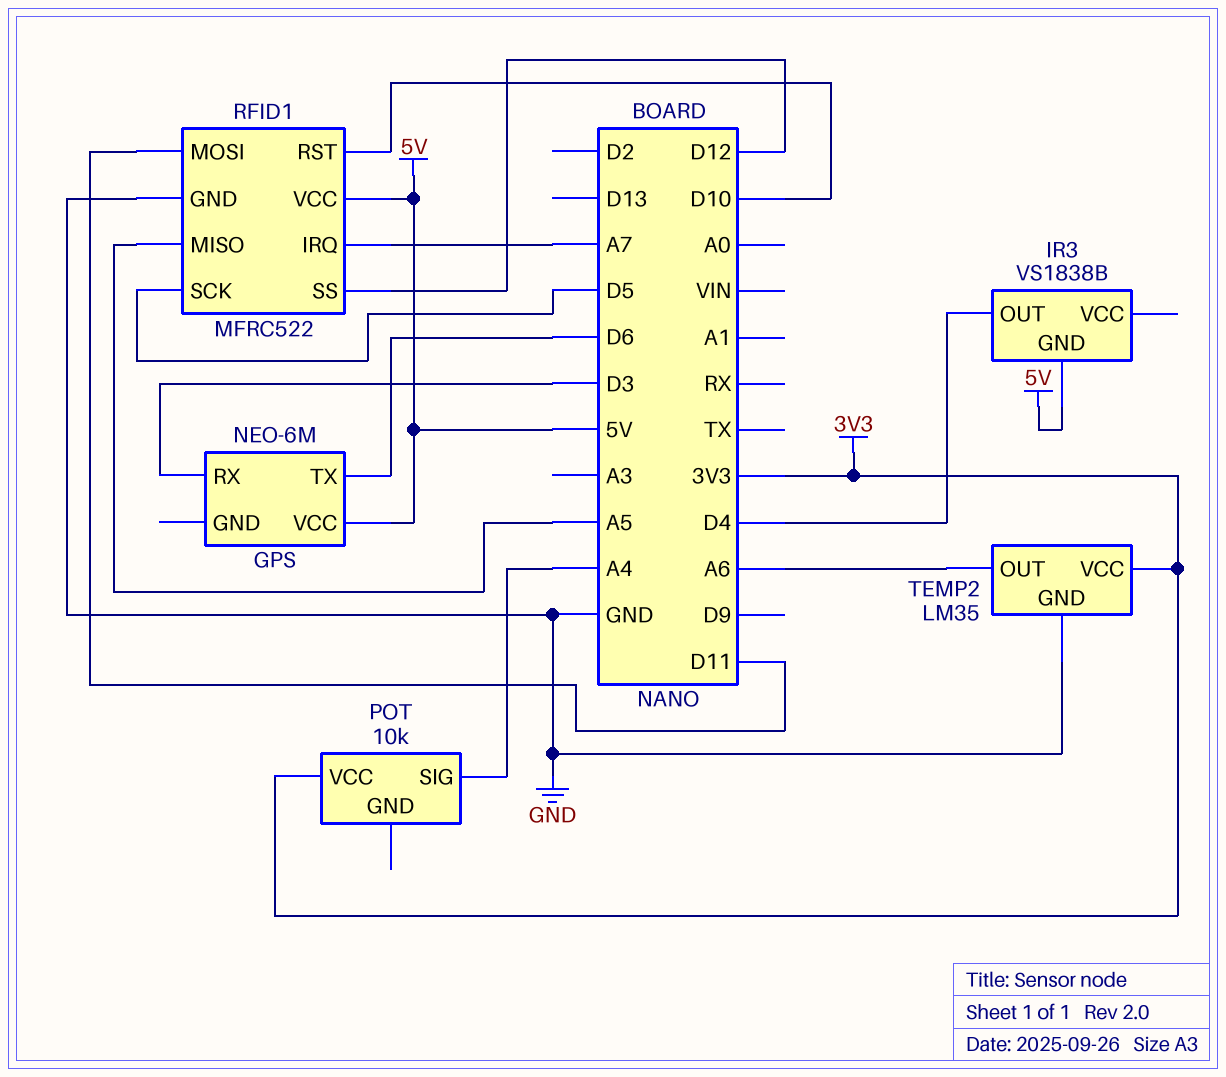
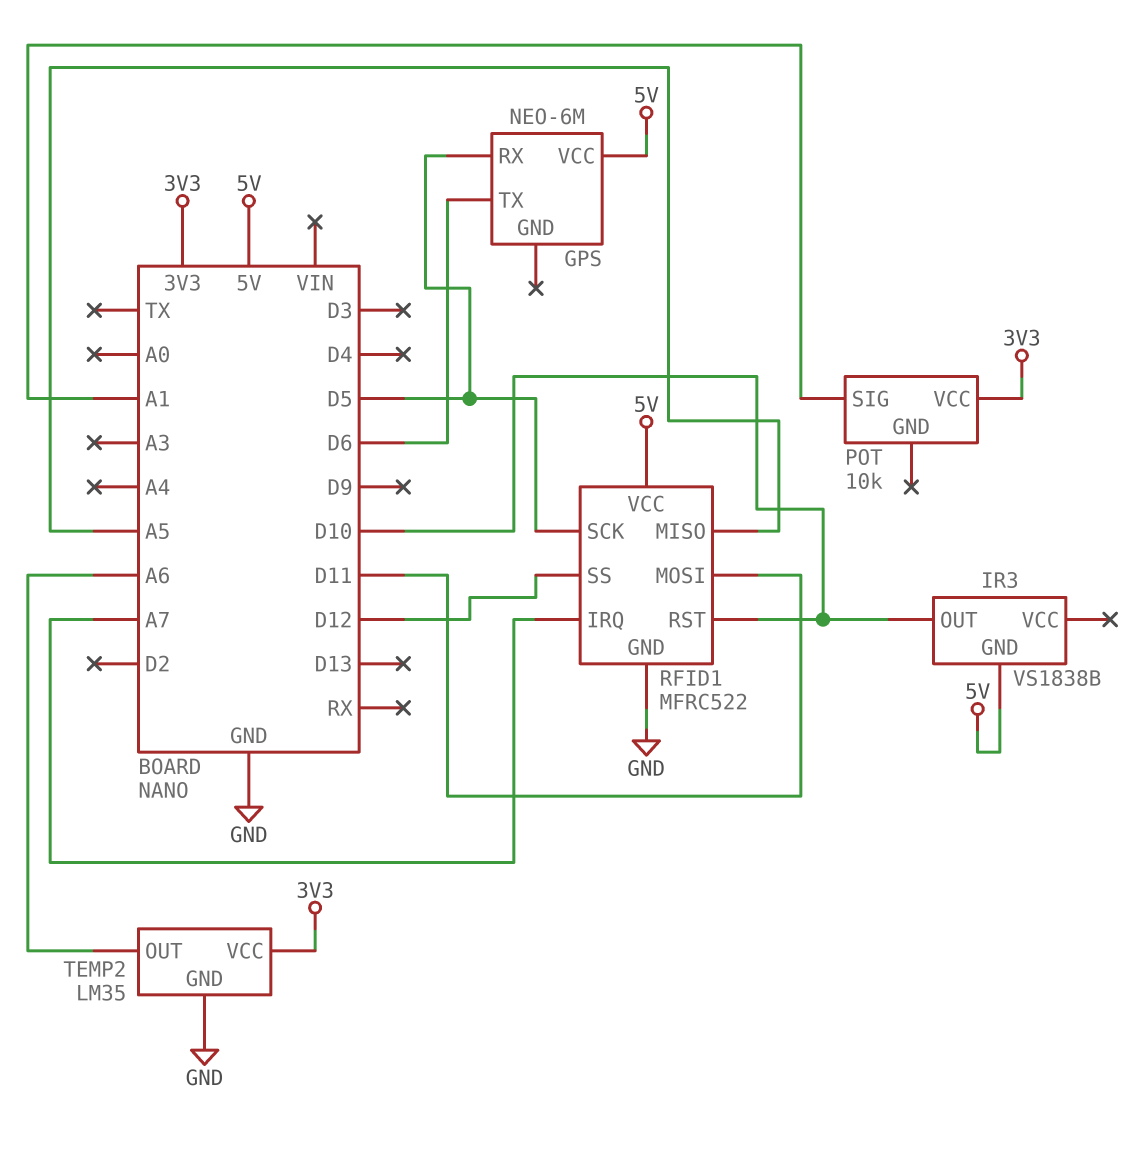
GPS pin RX: D3 -> D5
IR3 pin OUT: D4 -> D10
POT pin SIG: A4 -> A1

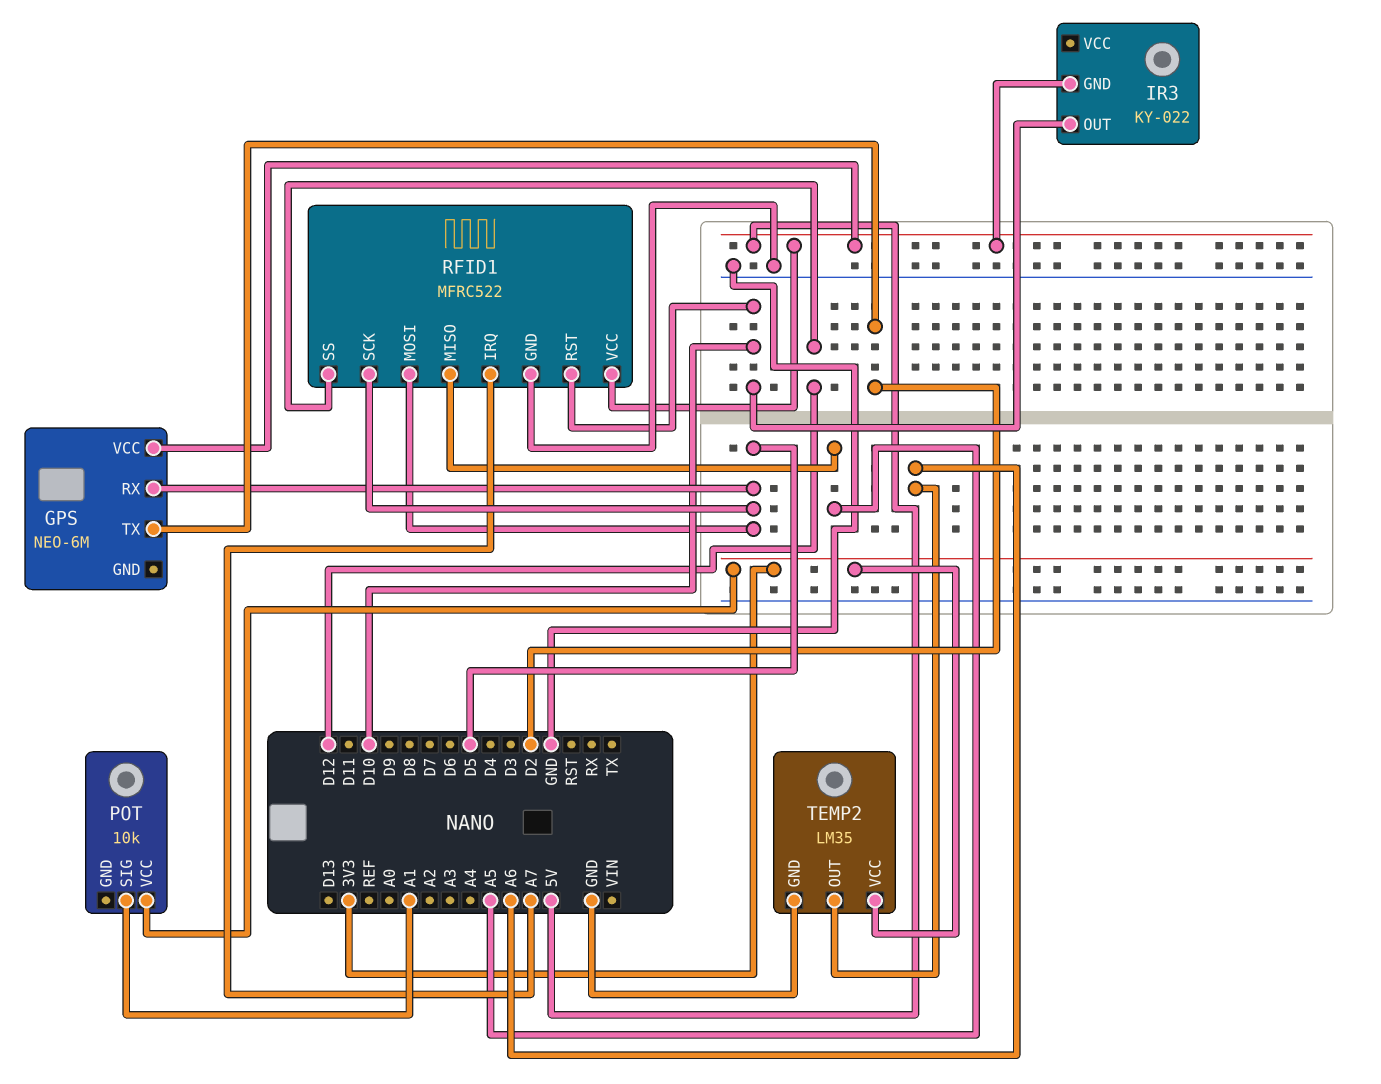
GPS pin TX: D6 -> D2
IR3: VS1838B -> KY-022
RFID1 pin MOSI: D11 -> D5

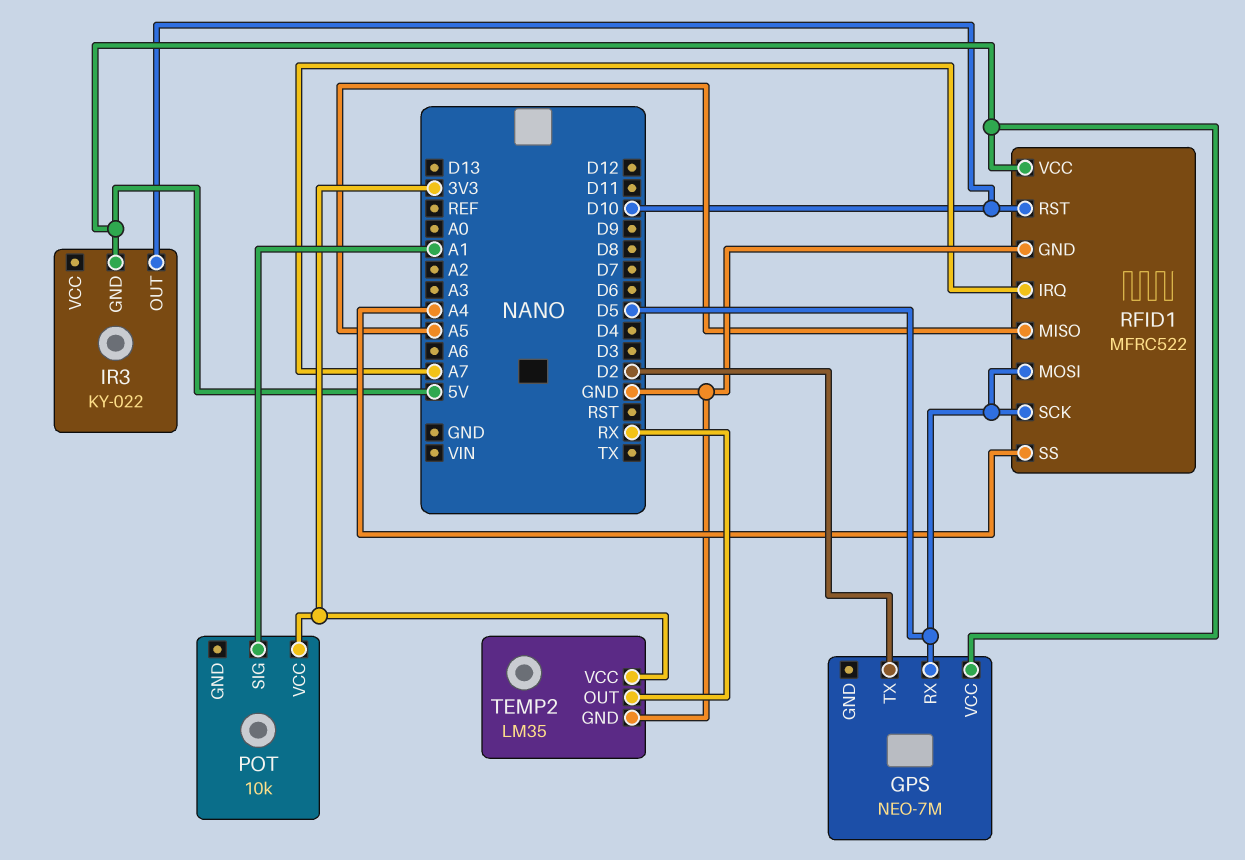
GPS: NEO-6M -> NEO-7M
RFID1 pin SS: D12 -> A4
TEMP2 pin OUT: A6 -> RX

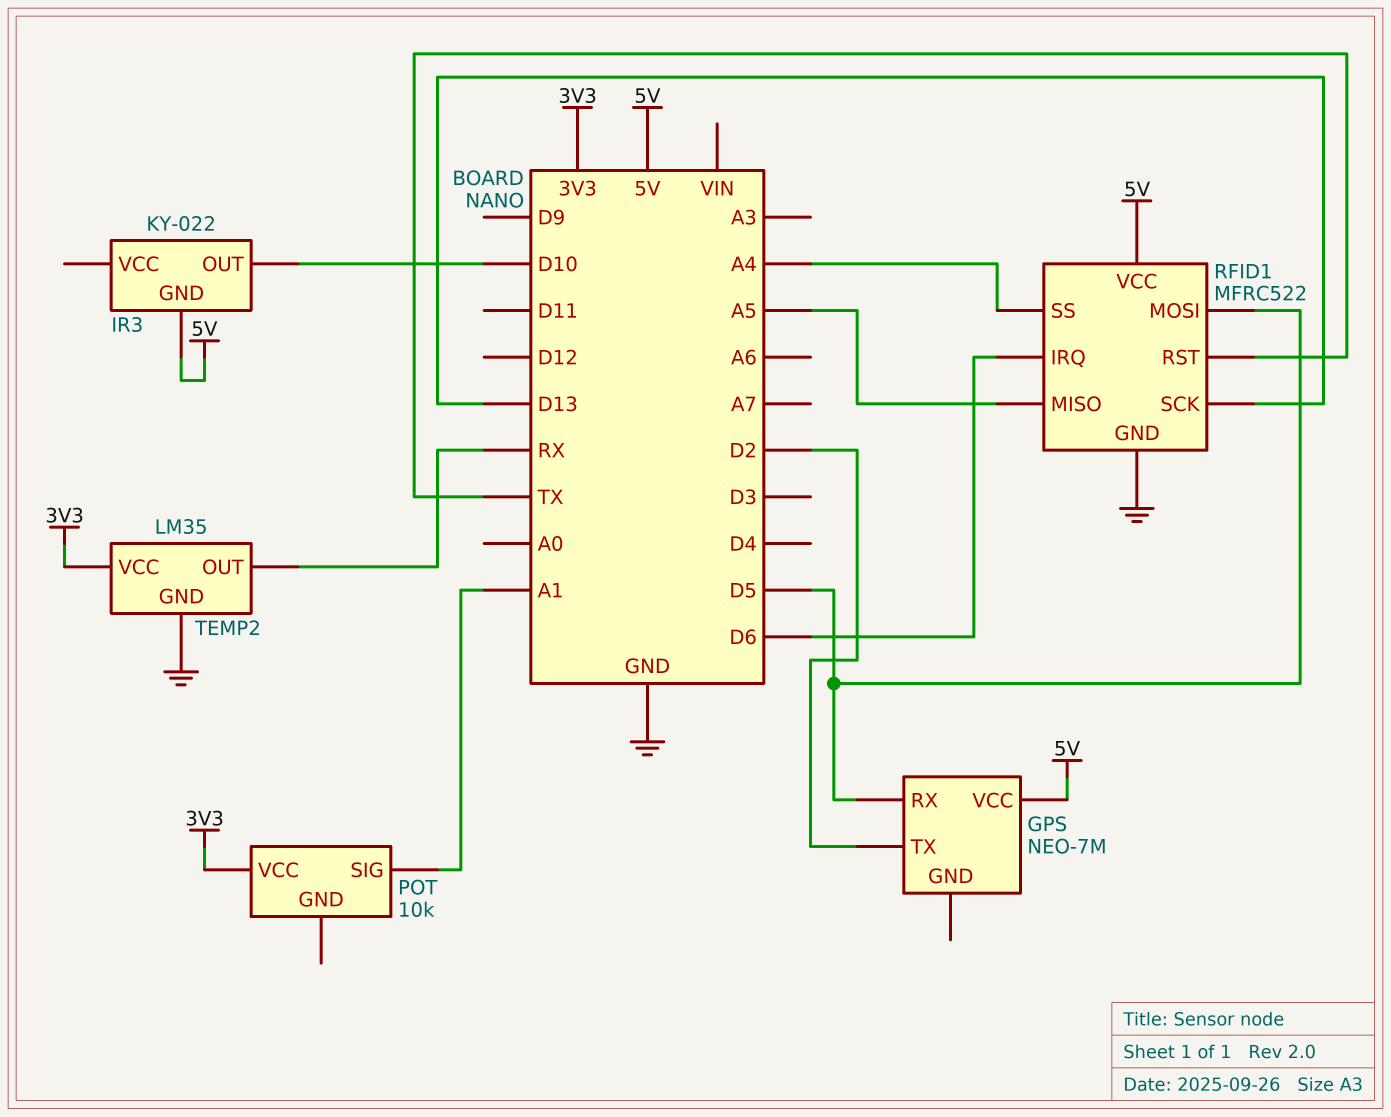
RFID1 pin IRQ: A7 -> D6
RFID1 pin RST: D10 -> TX
RFID1 pin SCK: D5 -> D13

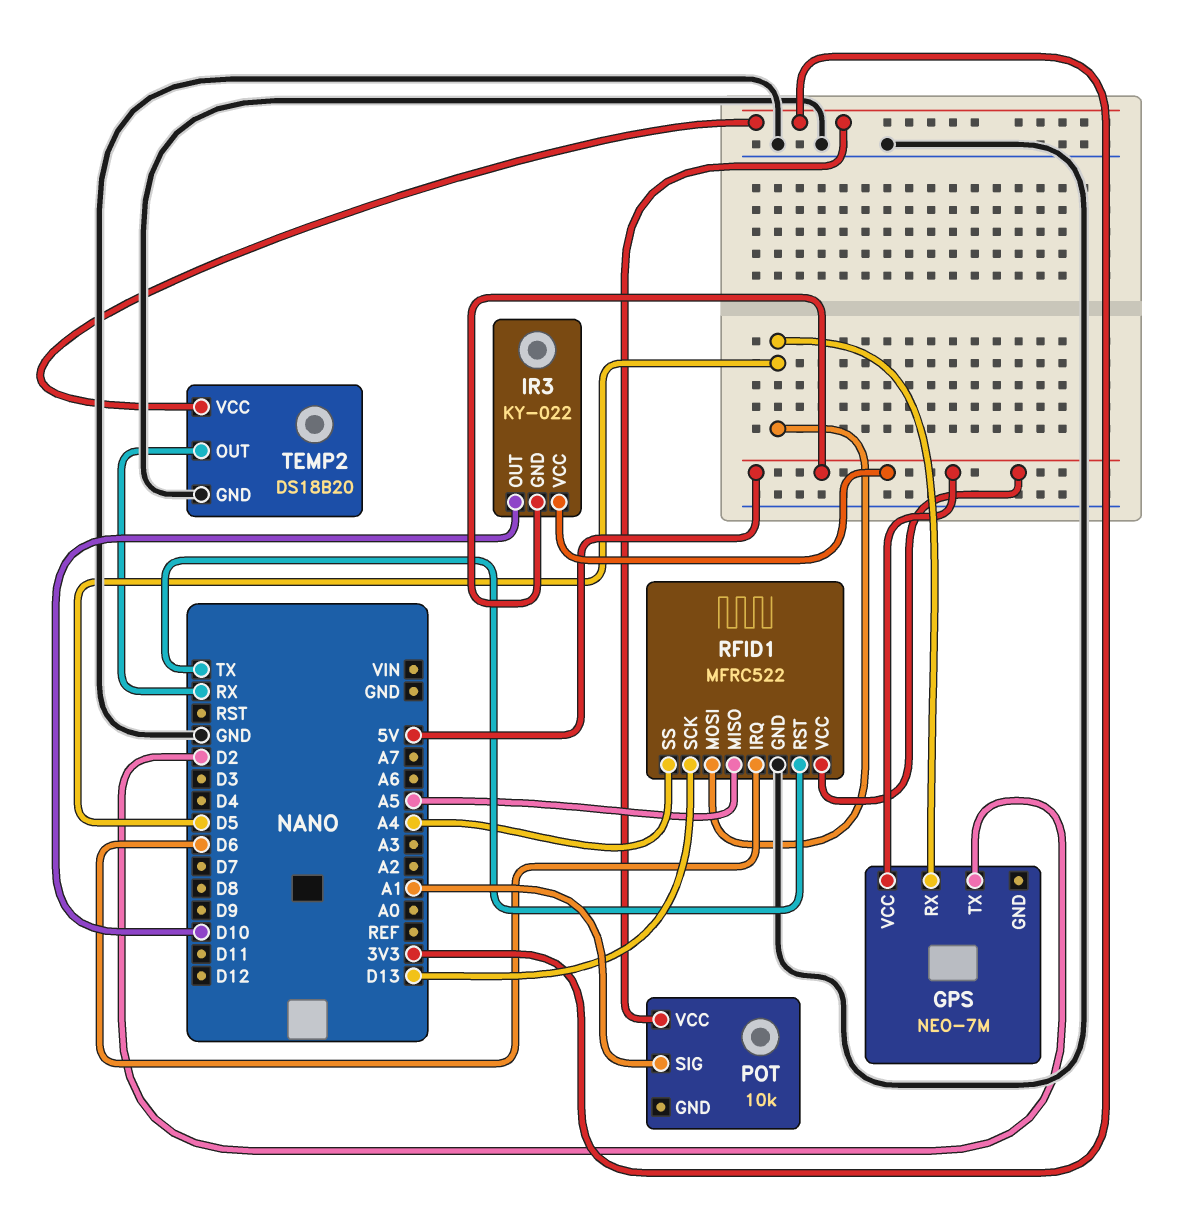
IR3 pin VCC: none -> 5V
TEMP2: LM35 -> DS18B20

